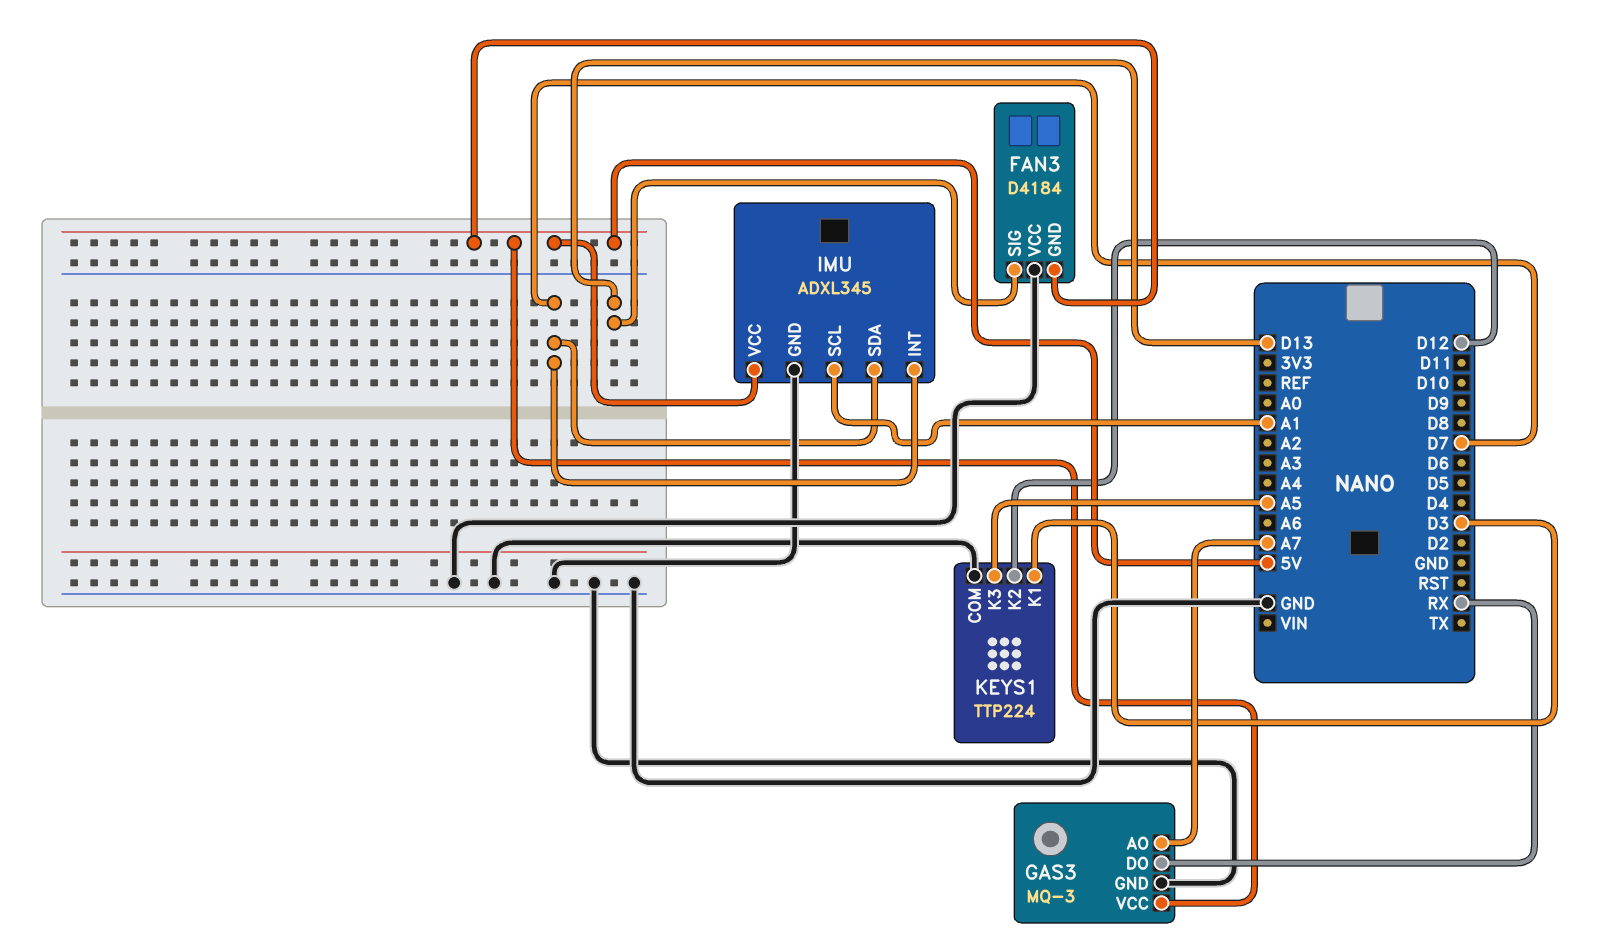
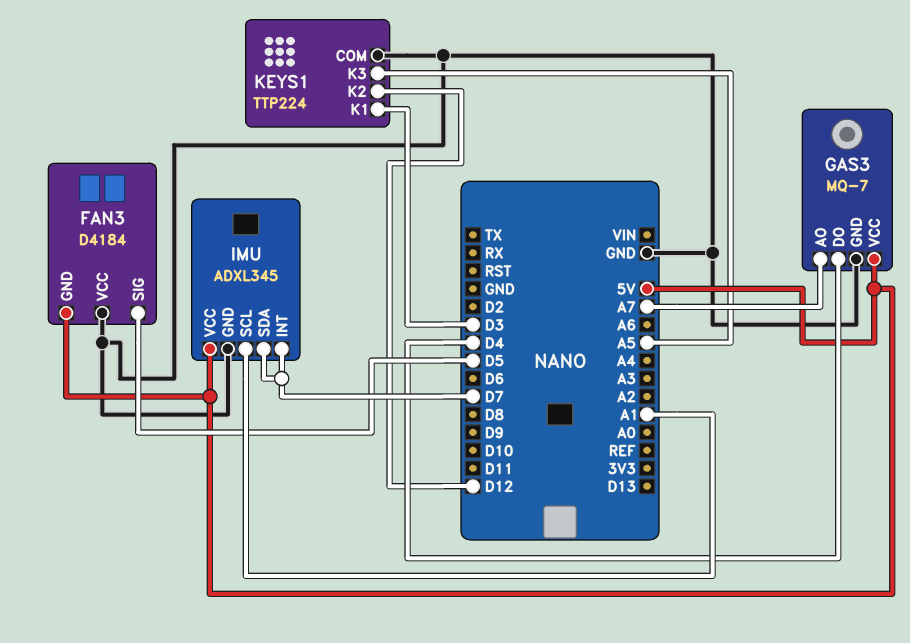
FAN3 pin SIG: D13 -> D5
GAS3: MQ-3 -> MQ-7
GAS3 pin DO: RX -> D4

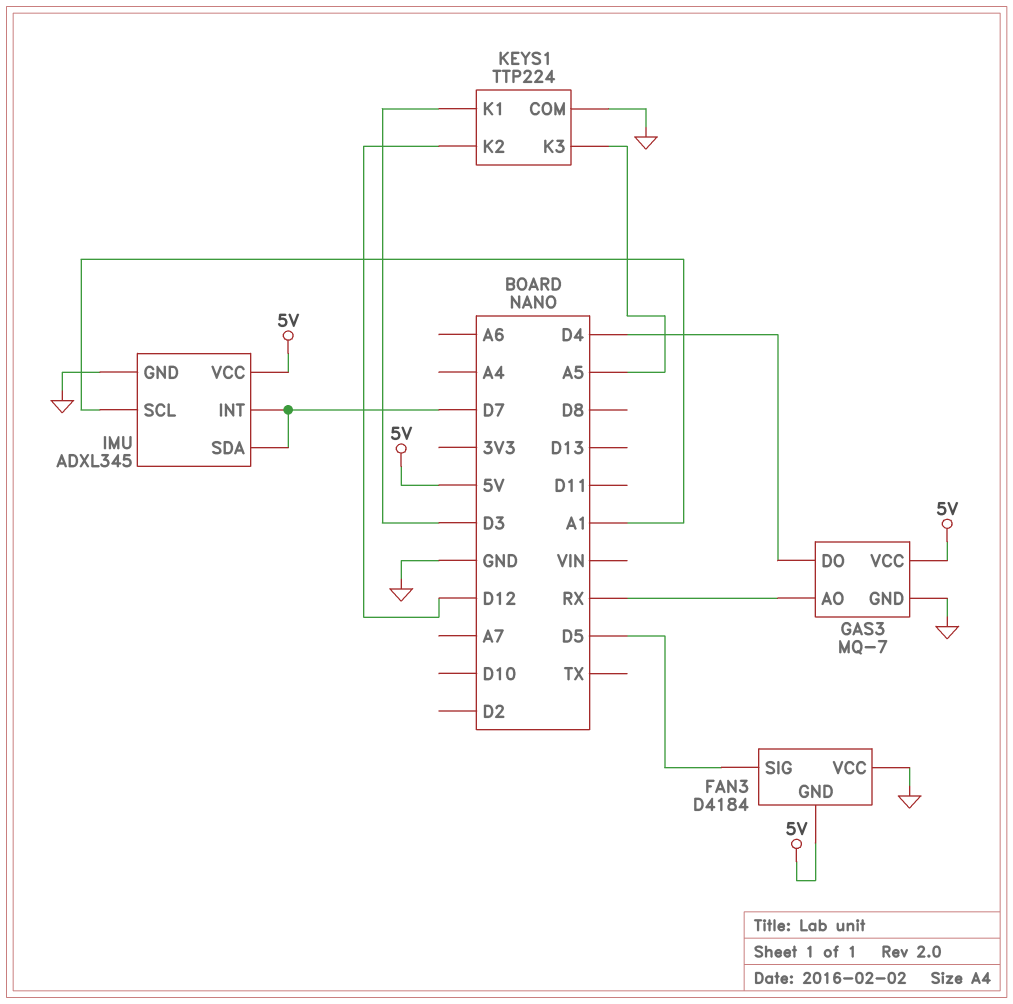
GAS3 pin AO: A7 -> RX

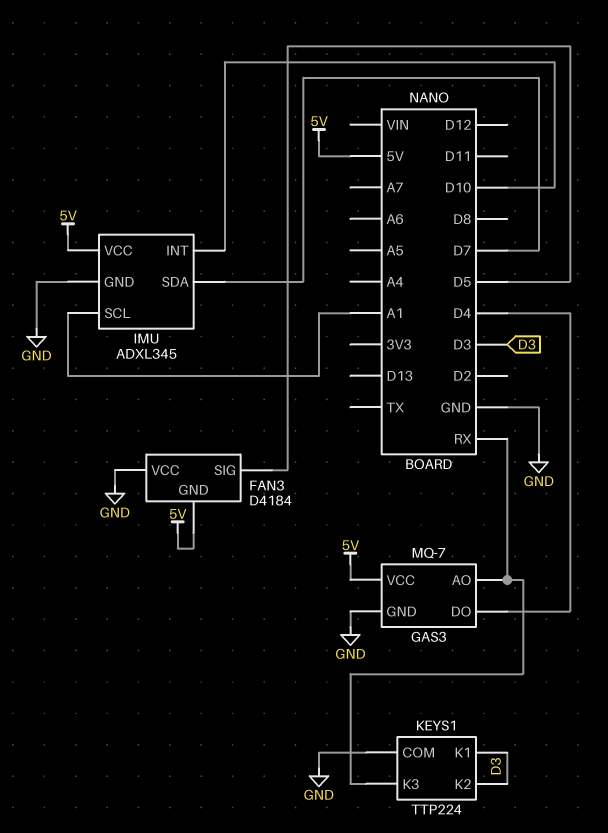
IMU pin INT: D7 -> D10
KEYS1 pin K2: D12 -> D3
KEYS1 pin K3: A5 -> RX

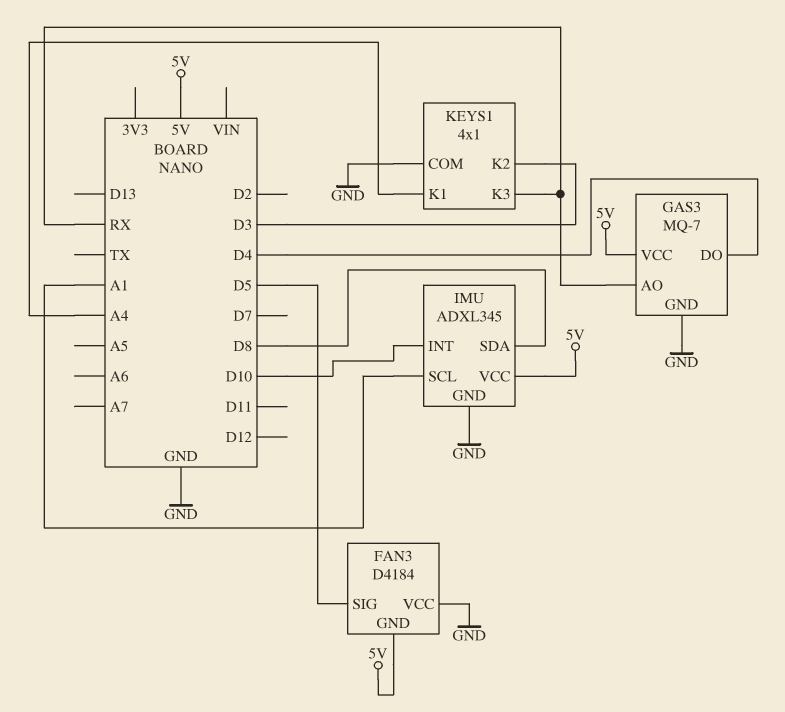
IMU pin SDA: D7 -> D8
KEYS1: TTP224 -> 4x1
KEYS1 pin K1: D3 -> A4

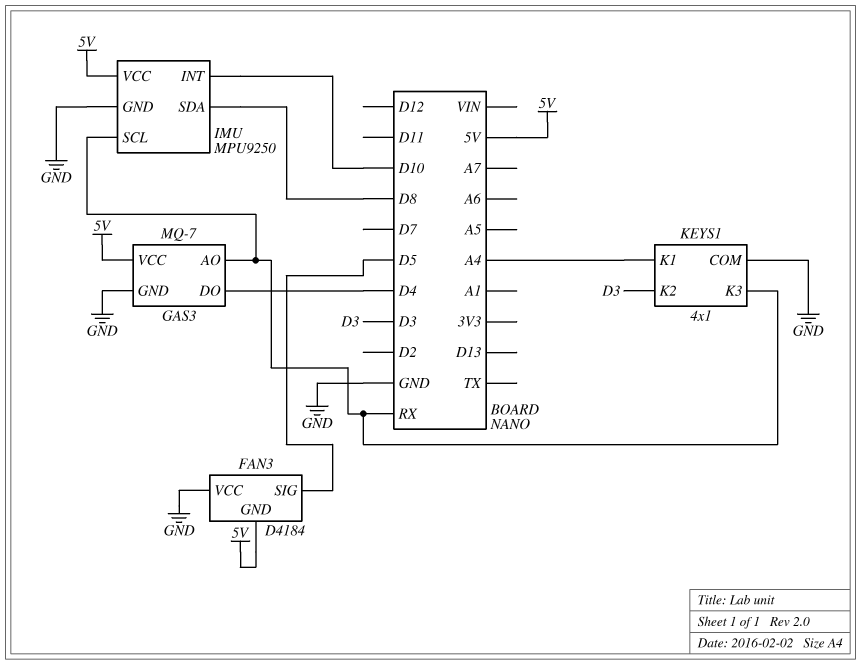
IMU: ADXL345 -> MPU9250
IMU pin SCL: A1 -> RX

